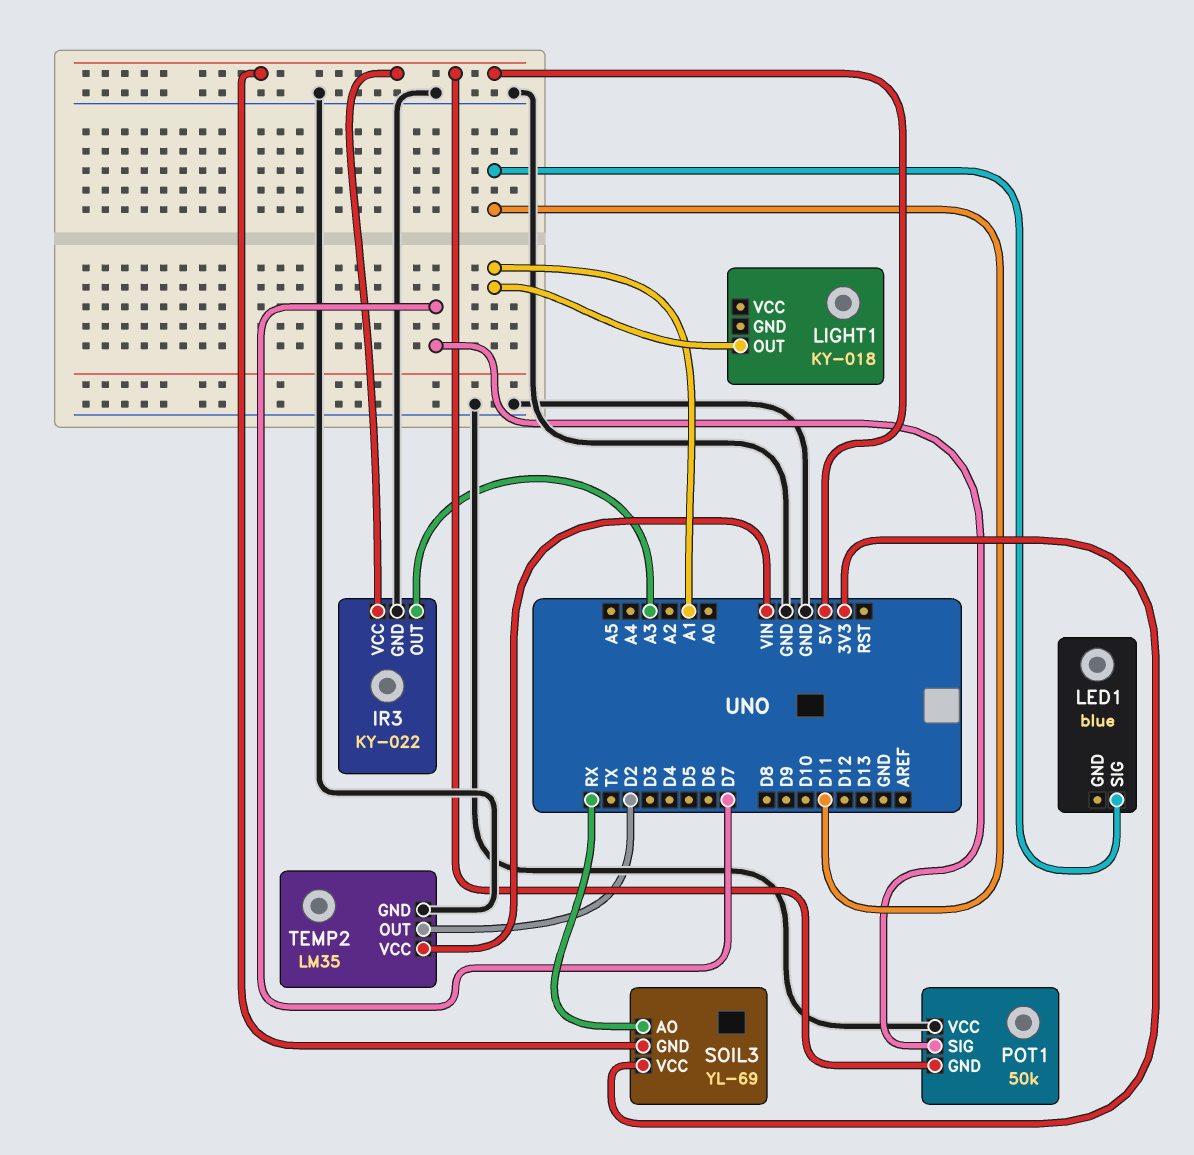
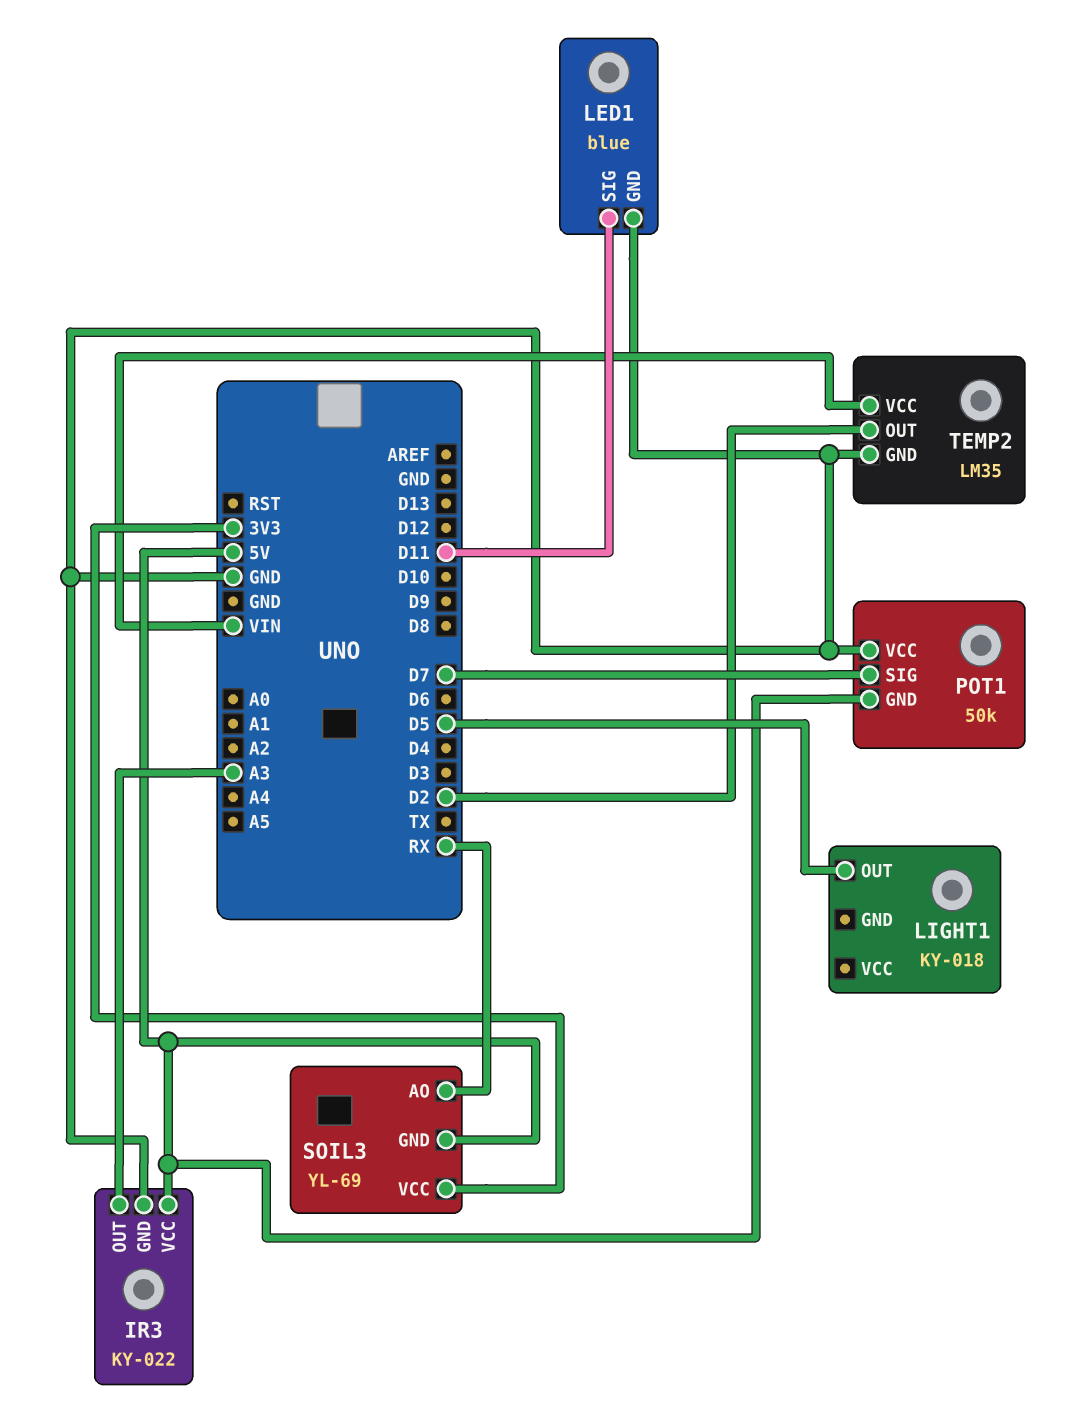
LED1 pin GND: none -> GND
LIGHT1 pin OUT: A1 -> D5

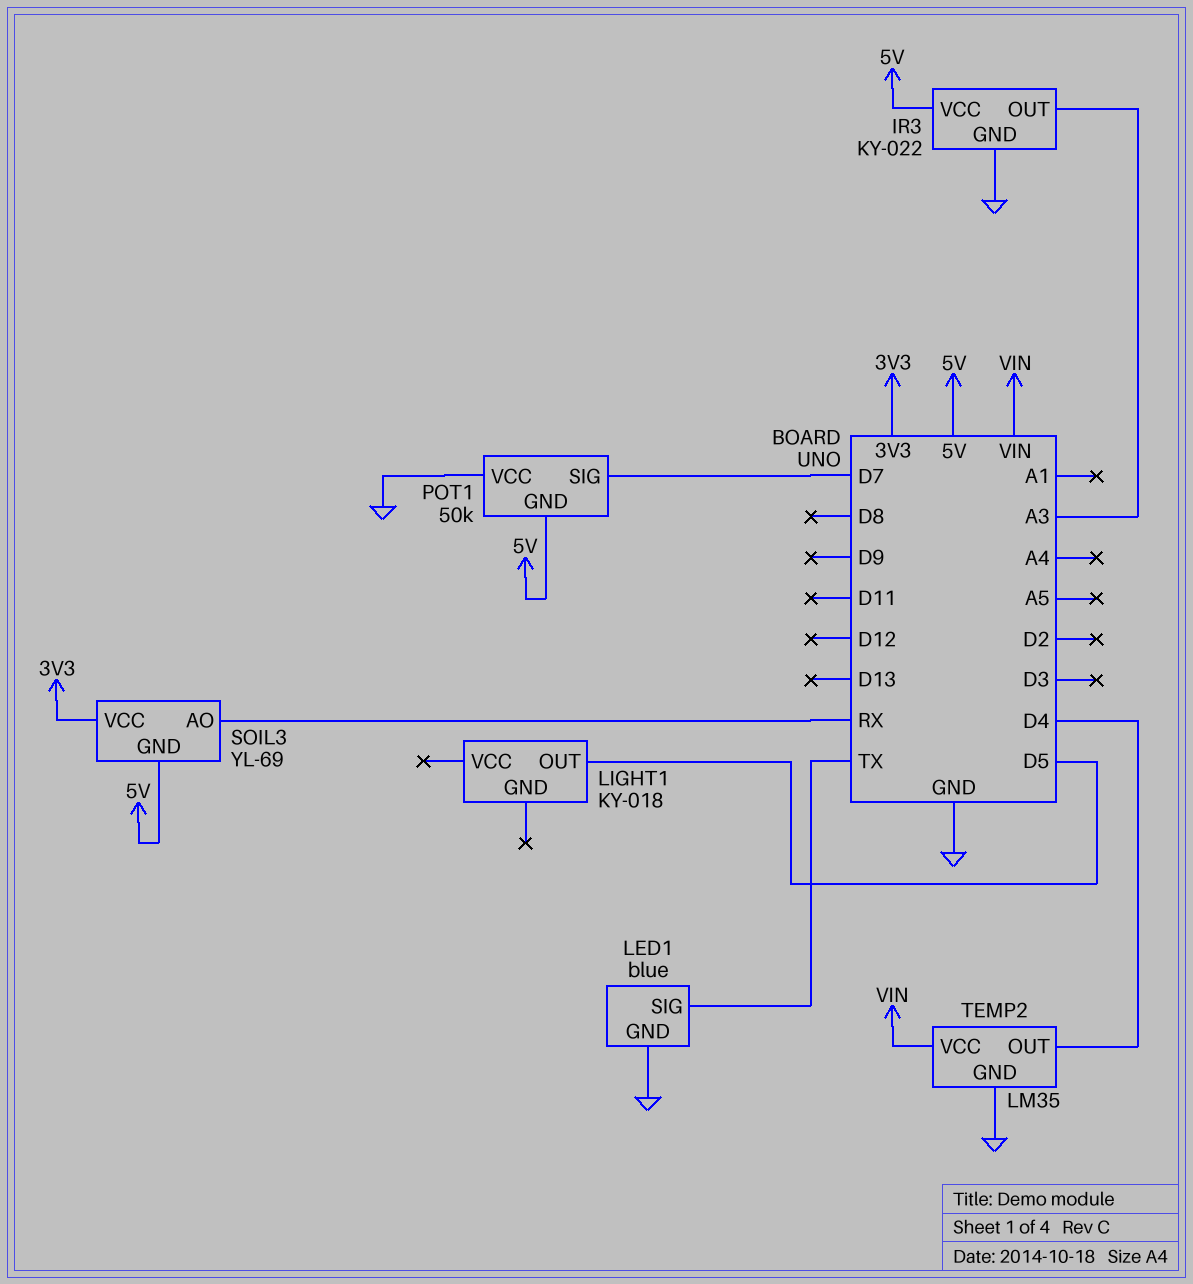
LED1 pin SIG: D11 -> TX
TEMP2 pin OUT: D2 -> D4

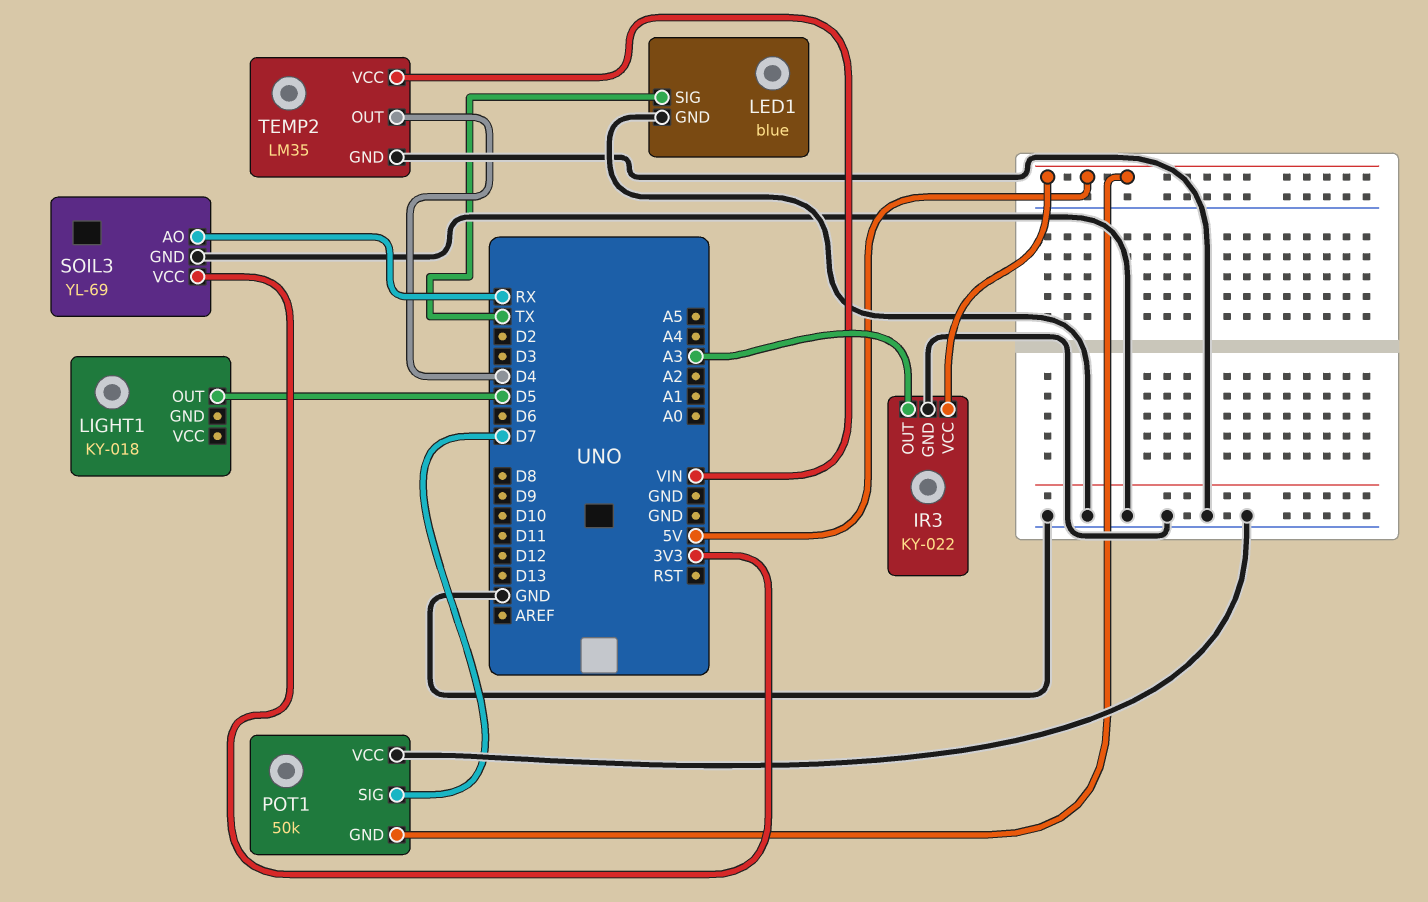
SOIL3 pin GND: 5V -> GND

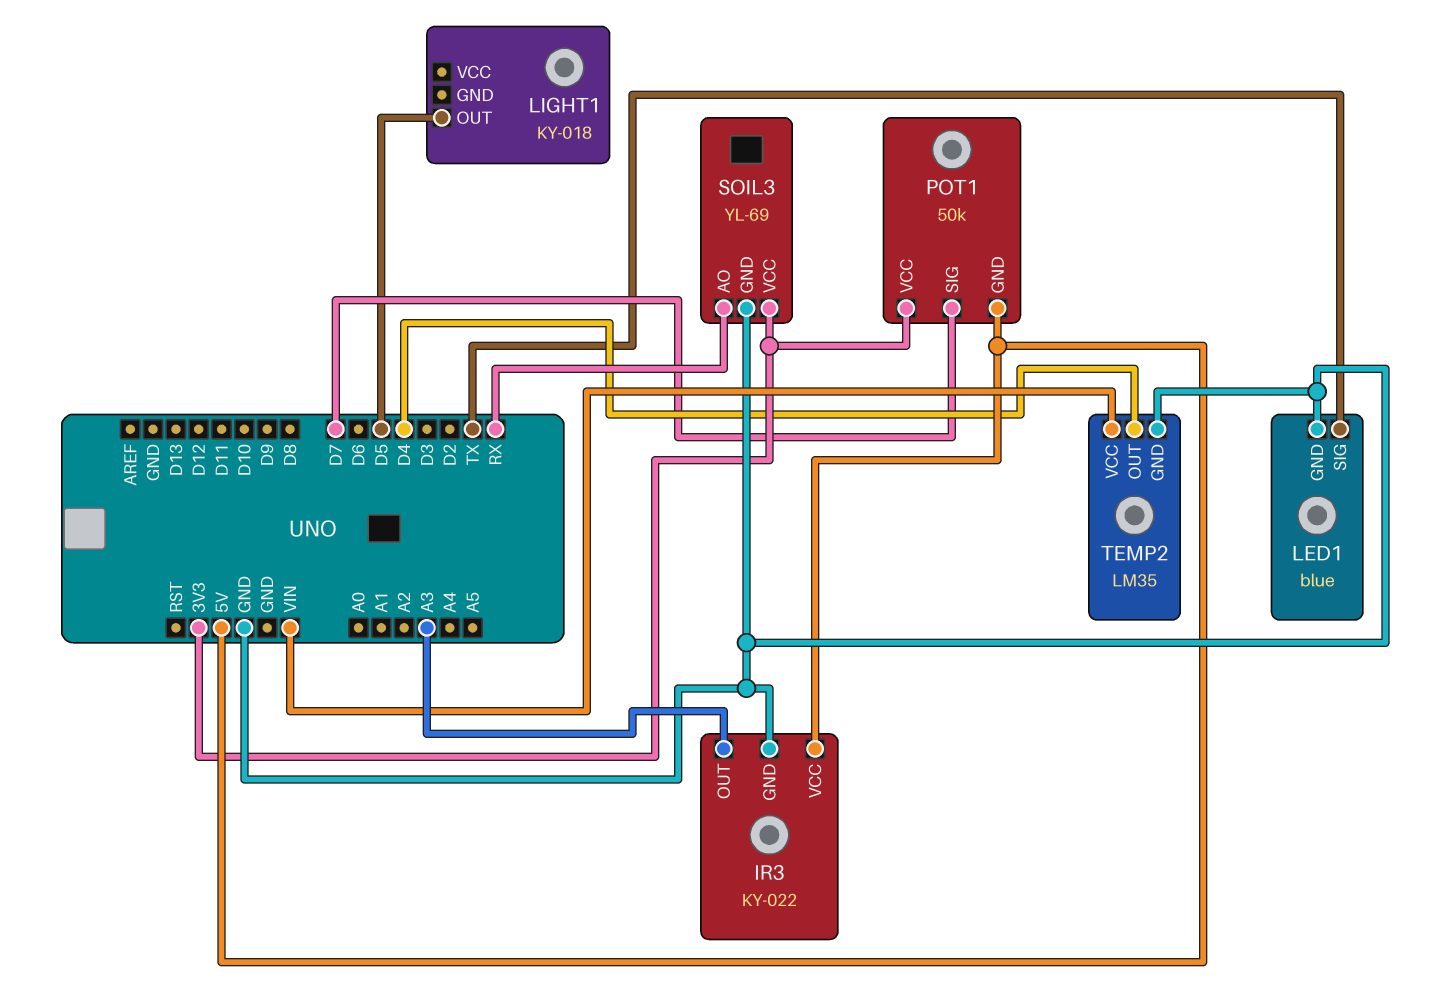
POT1 pin VCC: GND -> 3V3

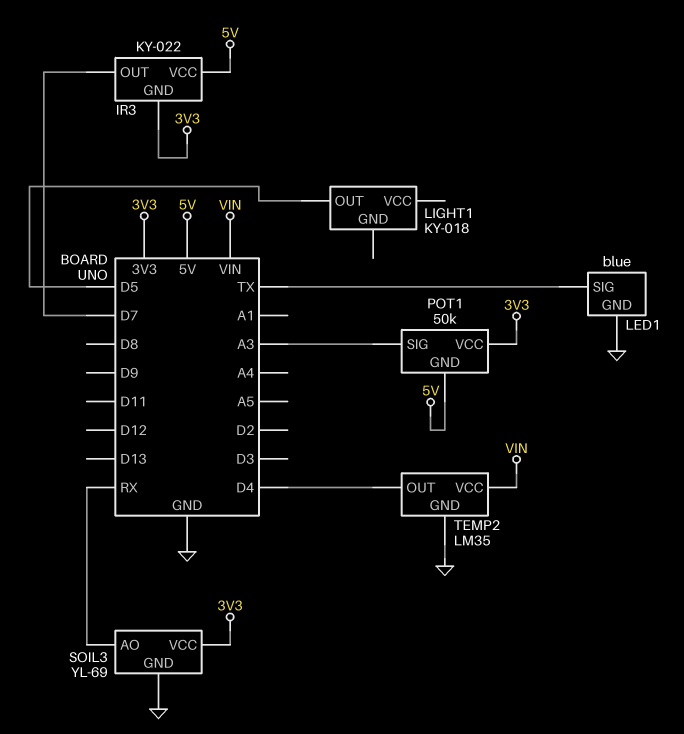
IR3 pin GND: GND -> 3V3
IR3 pin OUT: A3 -> D7
POT1 pin SIG: D7 -> A3

